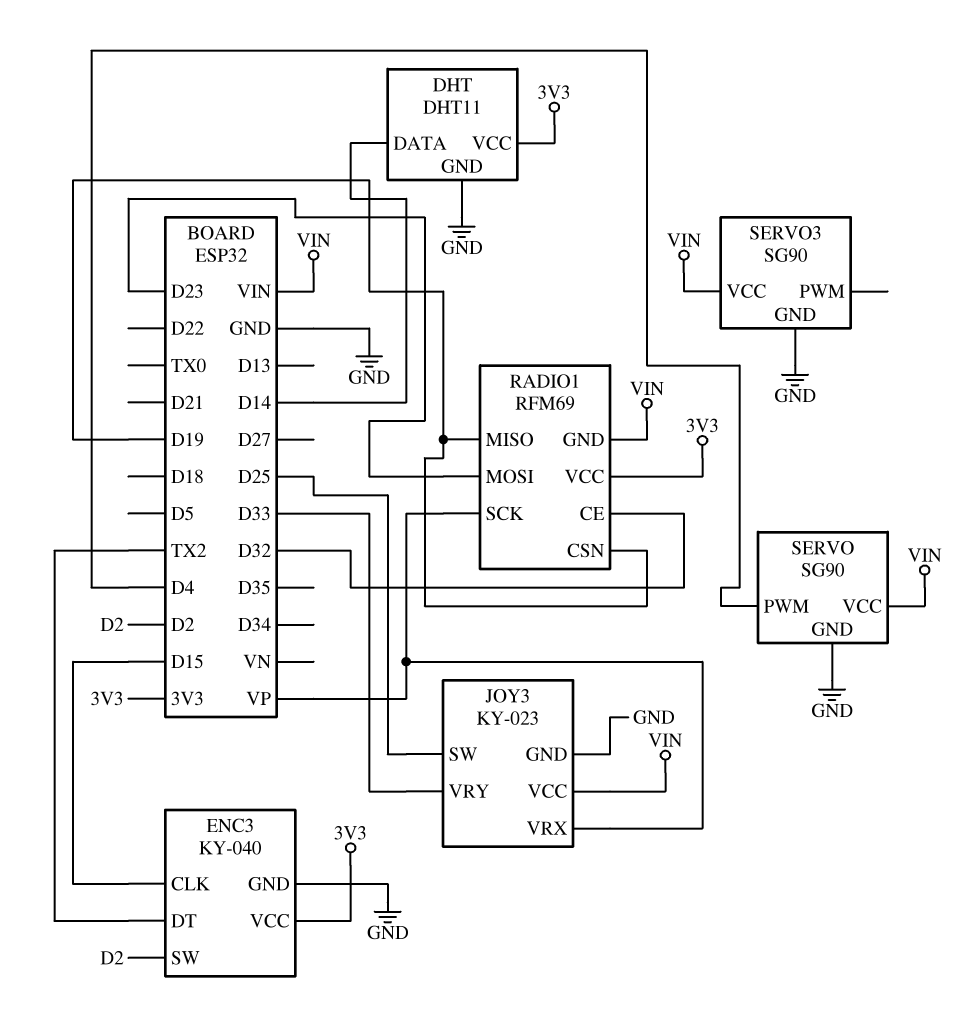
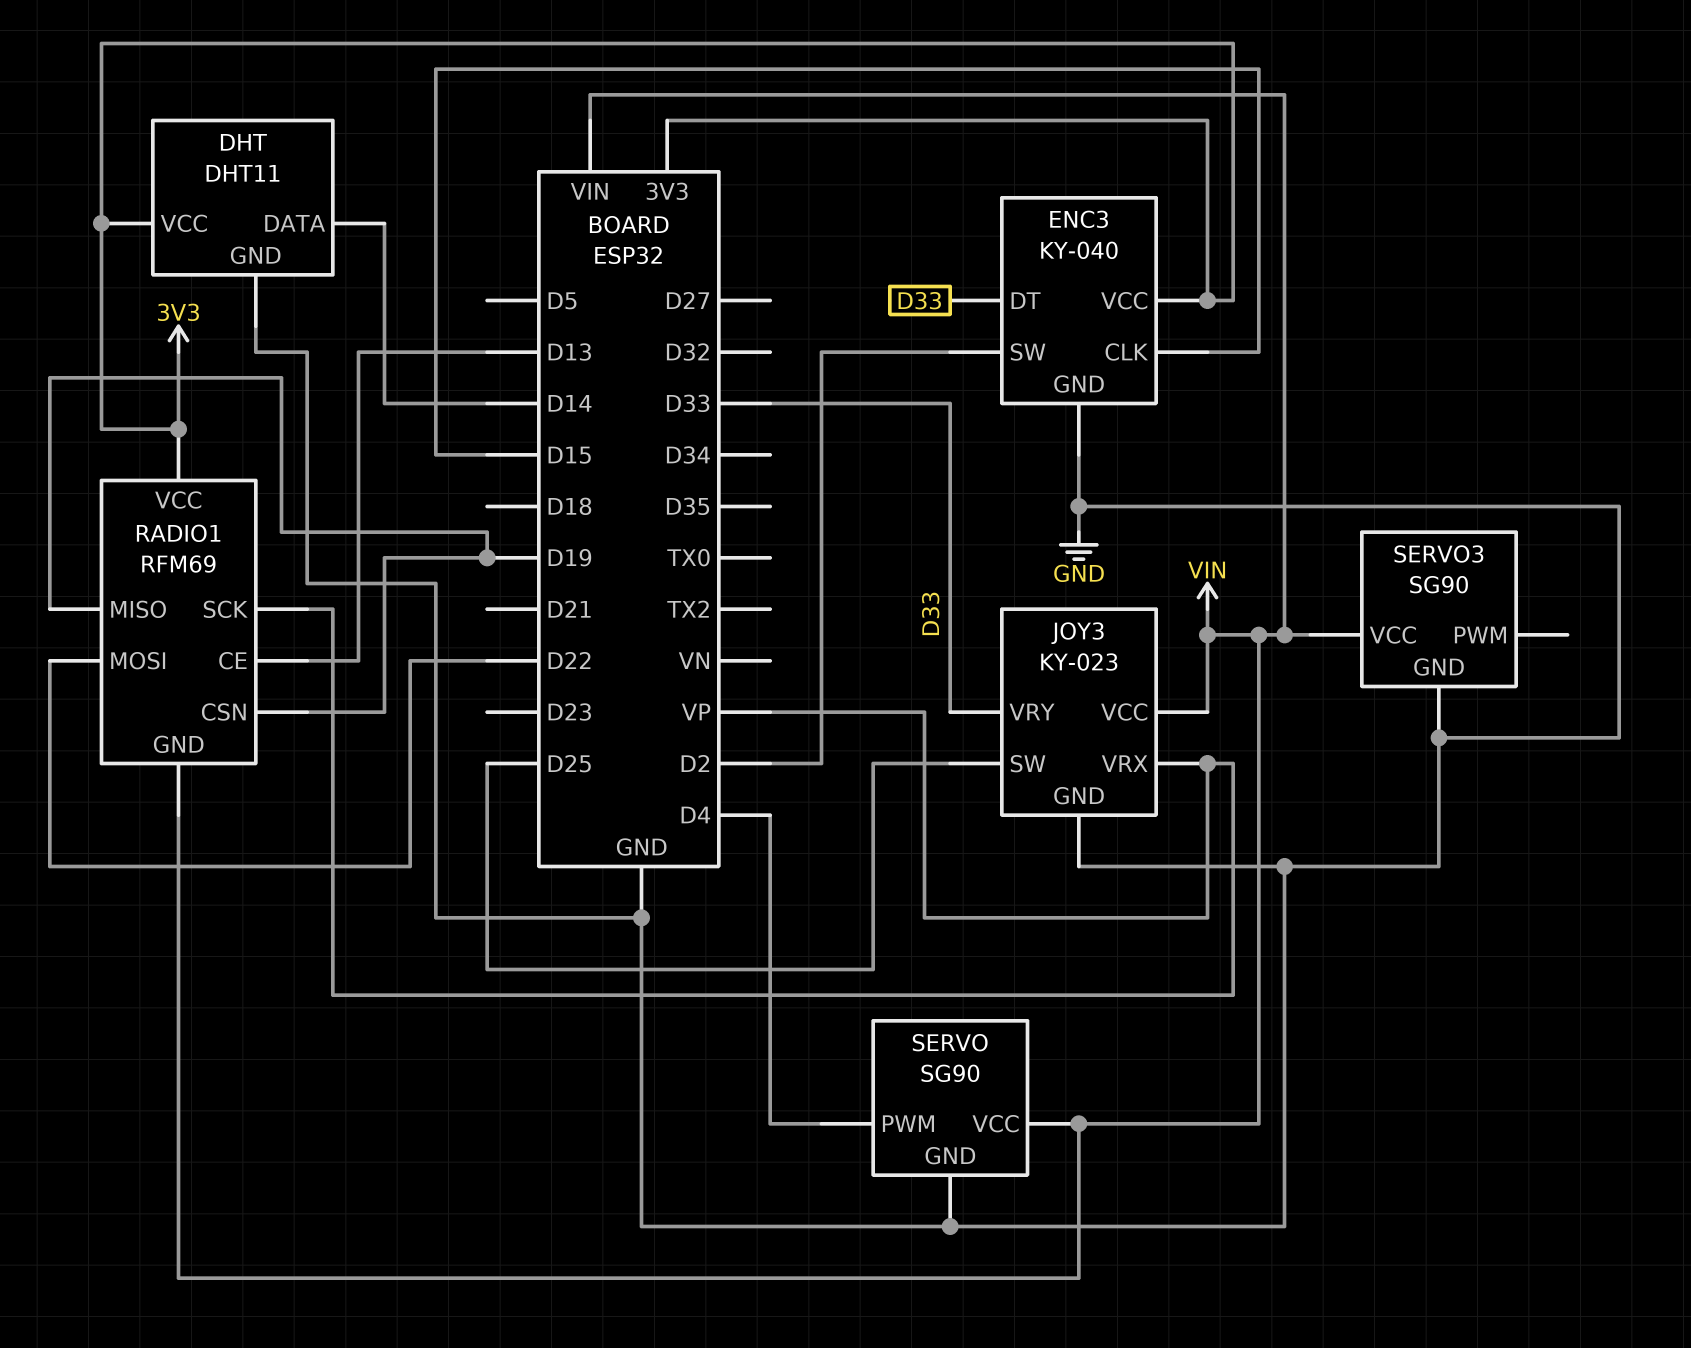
ENC3 pin DT: TX2 -> D33
RADIO1 pin CE: D32 -> D13
RADIO1 pin MOSI: D23 -> D22

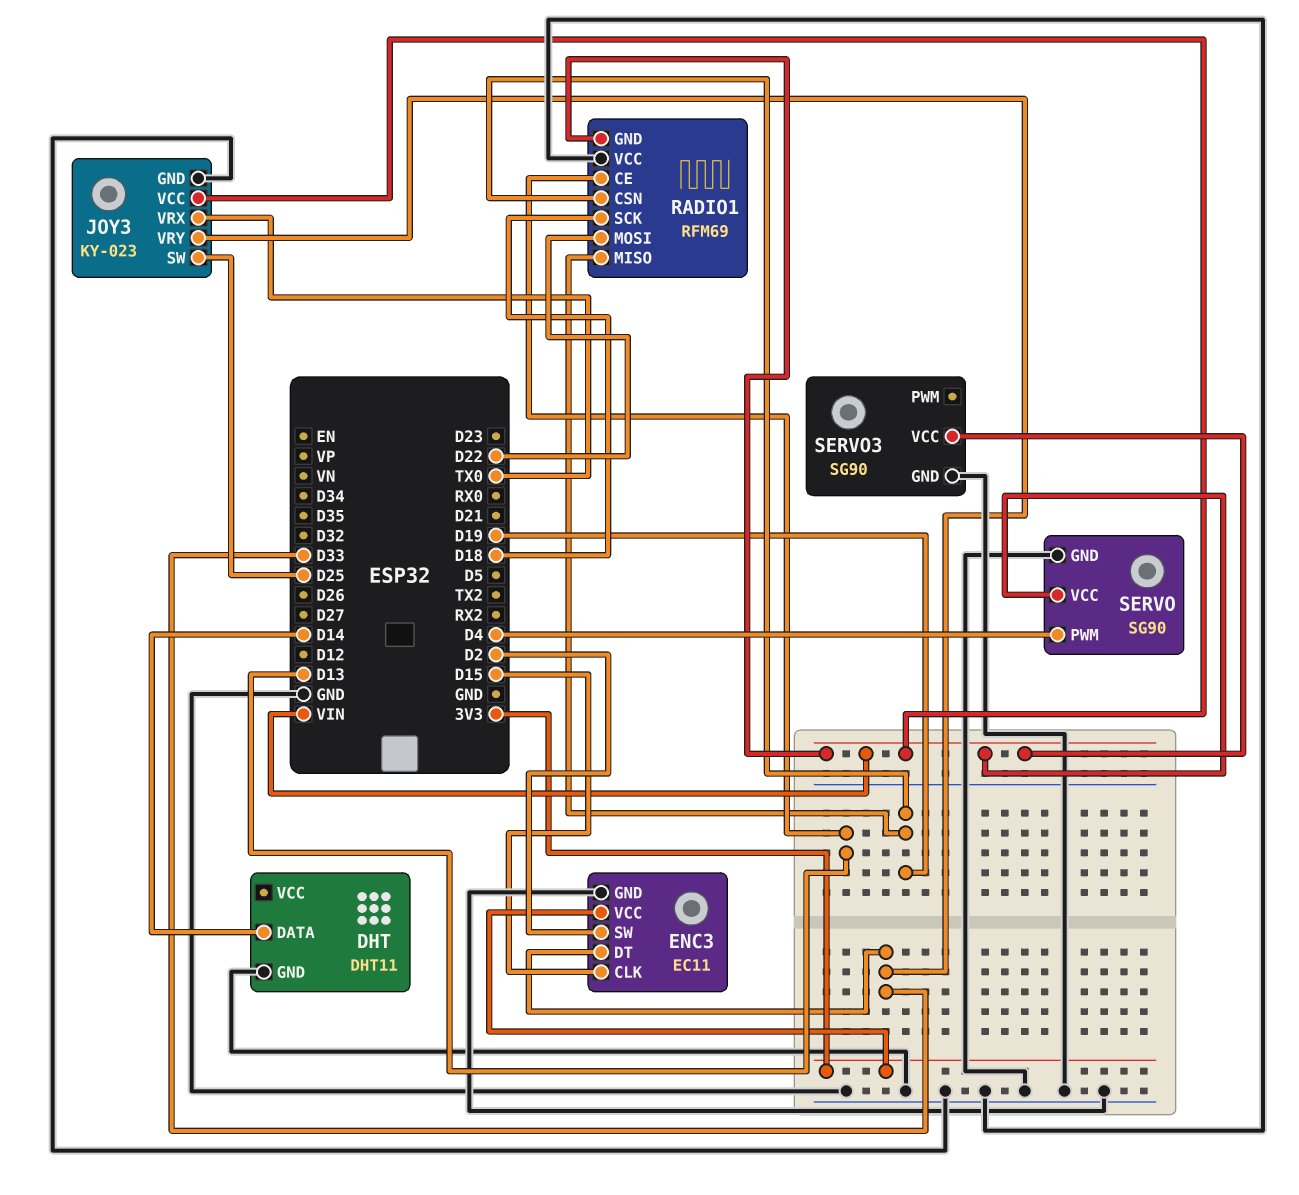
DHT pin VCC: 3V3 -> none
ENC3: KY-040 -> EC11
JOY3 pin VRX: VP -> TX0
RADIO1 pin SCK: VP -> D18
RADIO1 pin VCC: 3V3 -> GND

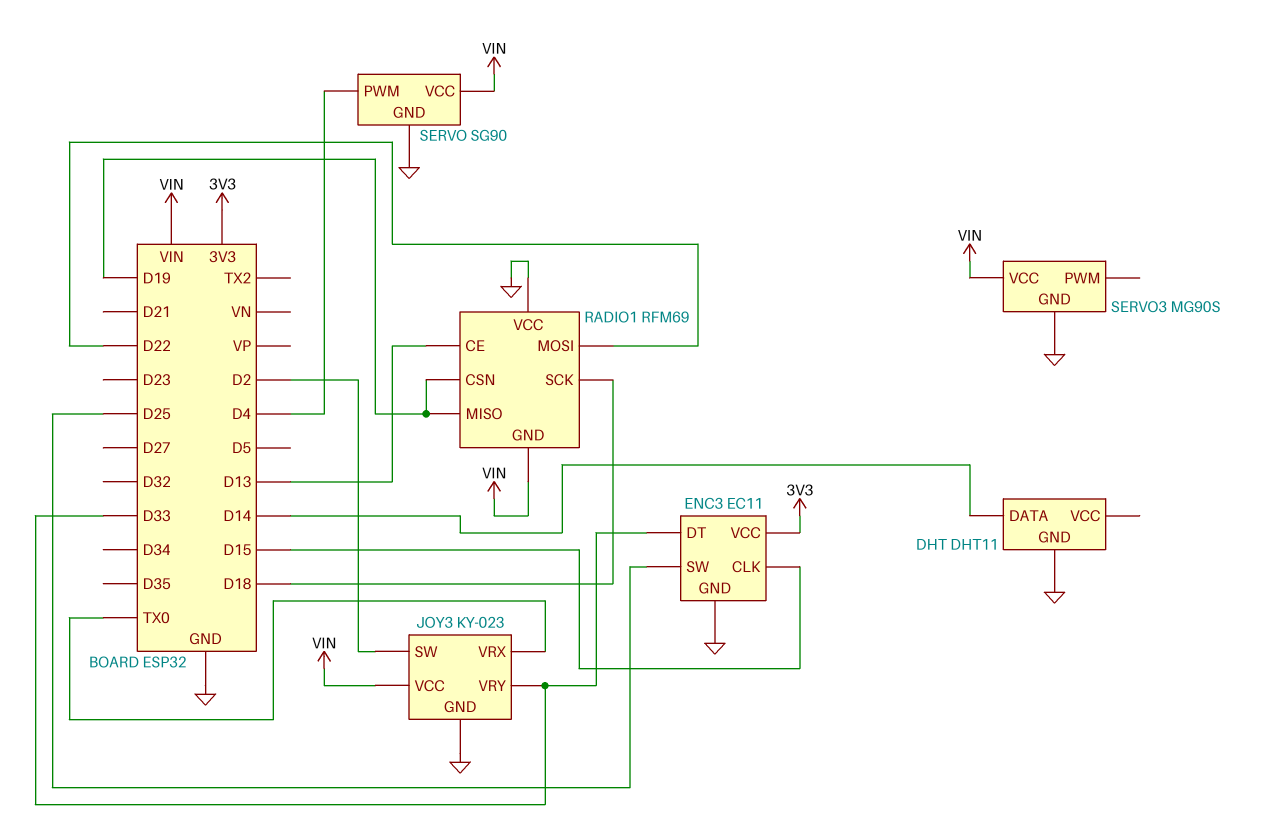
ENC3 pin SW: D2 -> D25
JOY3 pin SW: D25 -> D2
SERVO3: SG90 -> MG90S

